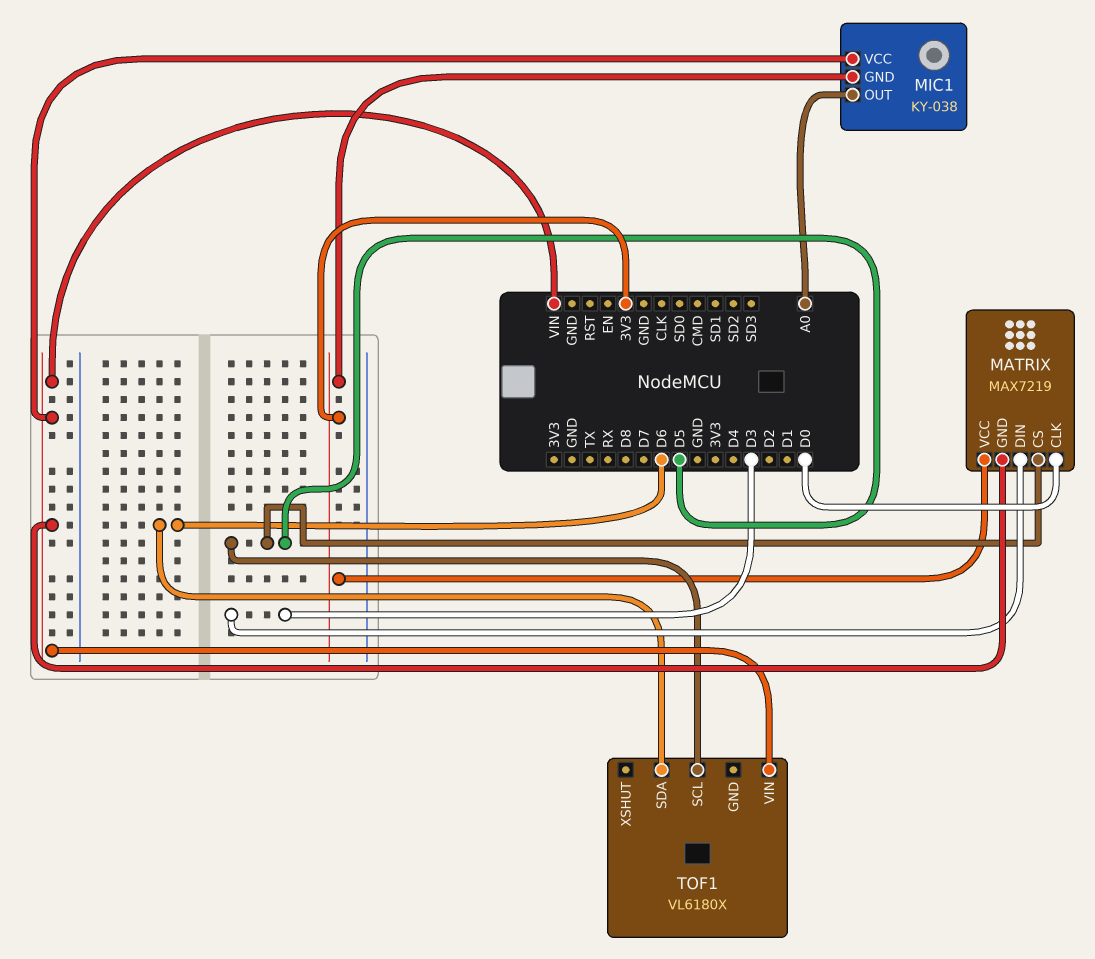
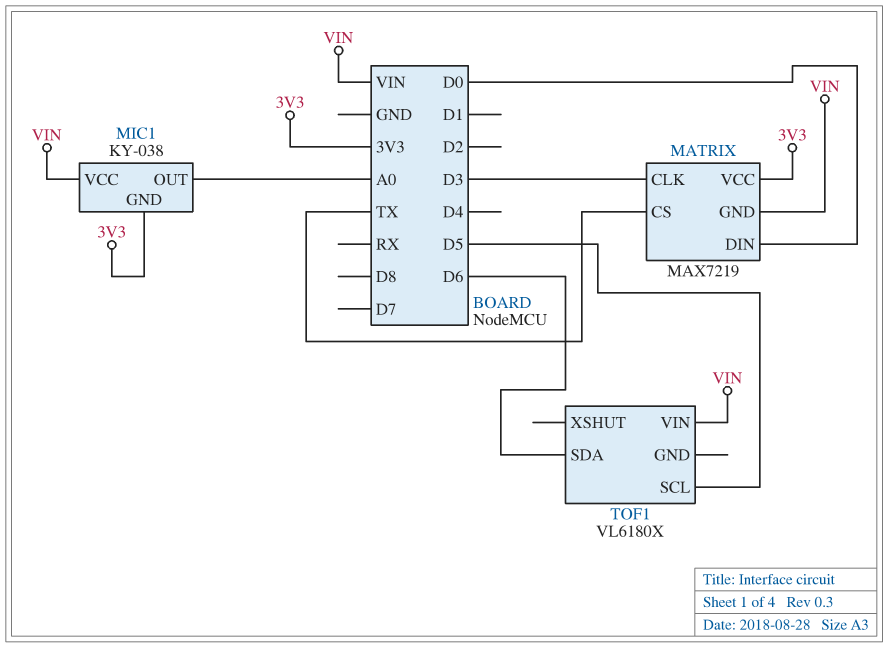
MATRIX pin CLK: D0 -> D3
MATRIX pin CS: D5 -> TX
MATRIX pin DIN: D3 -> D0

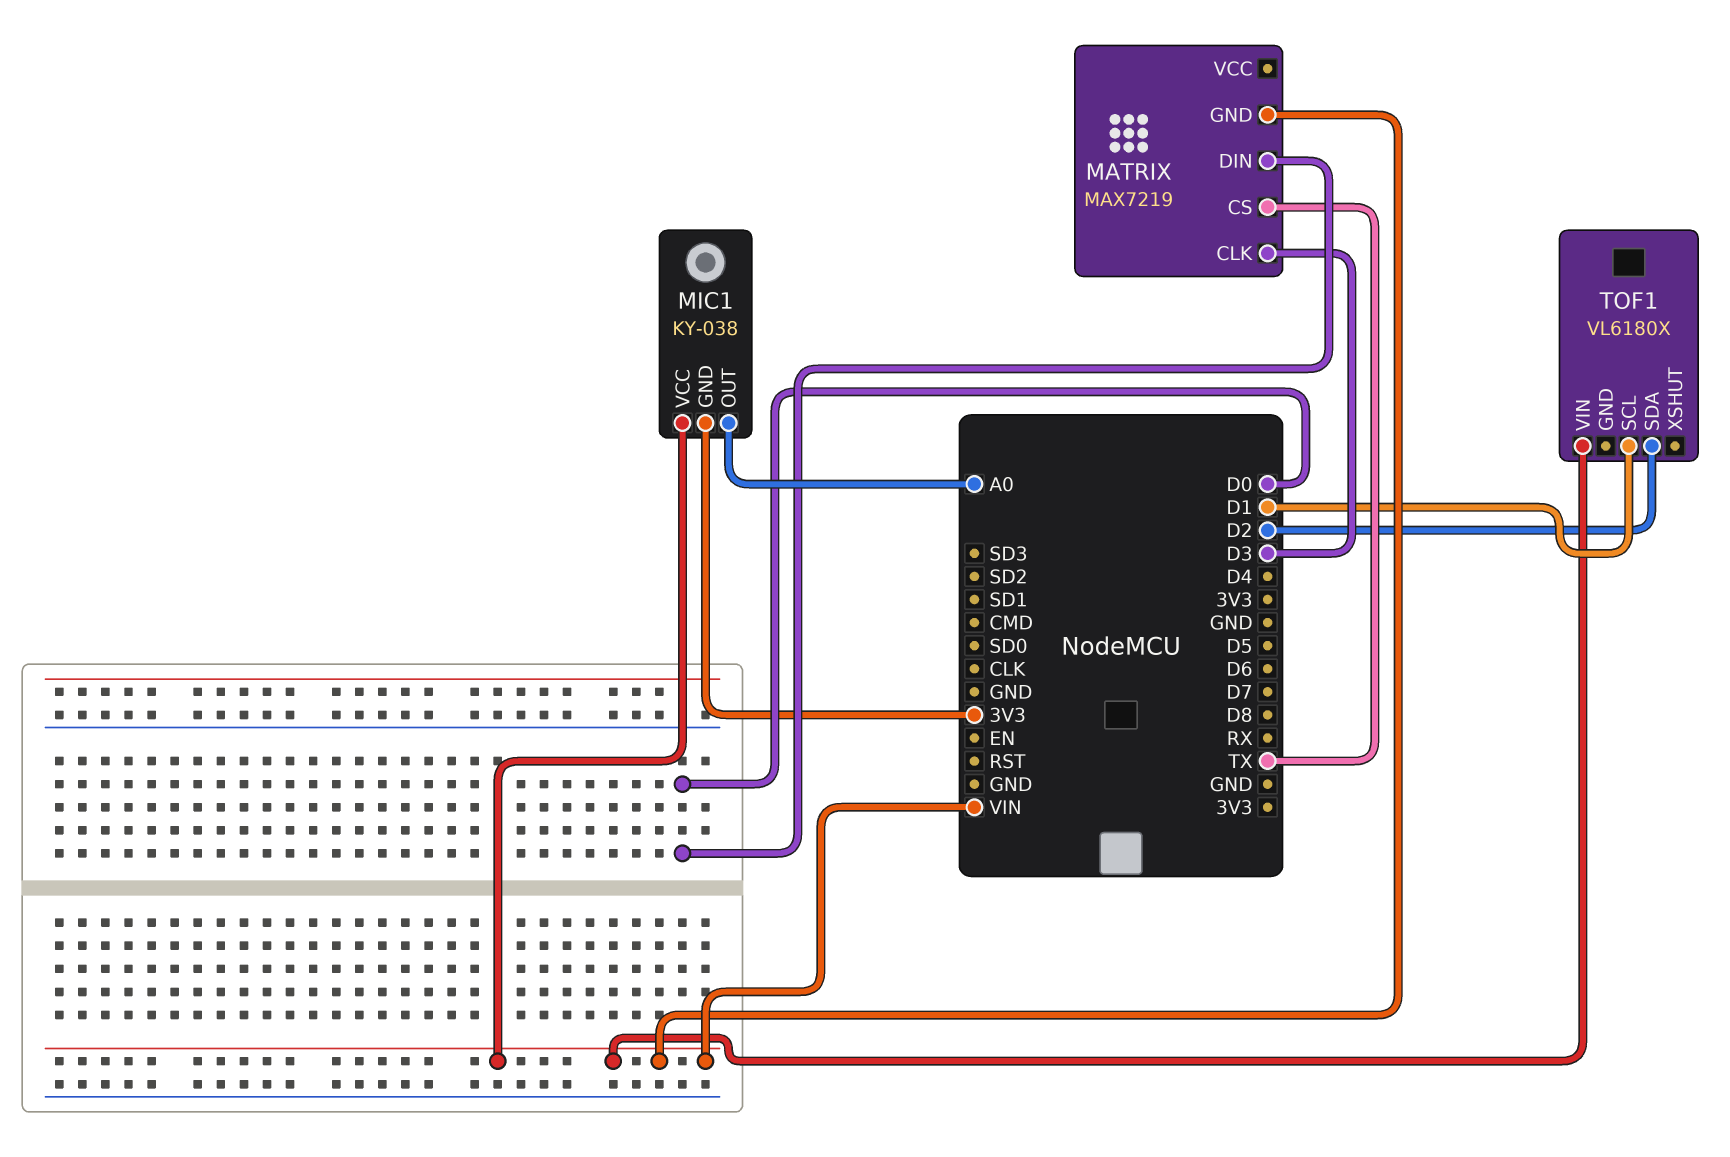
MATRIX pin VCC: 3V3 -> none
TOF1 pin SCL: D5 -> D1
TOF1 pin SDA: D6 -> D2

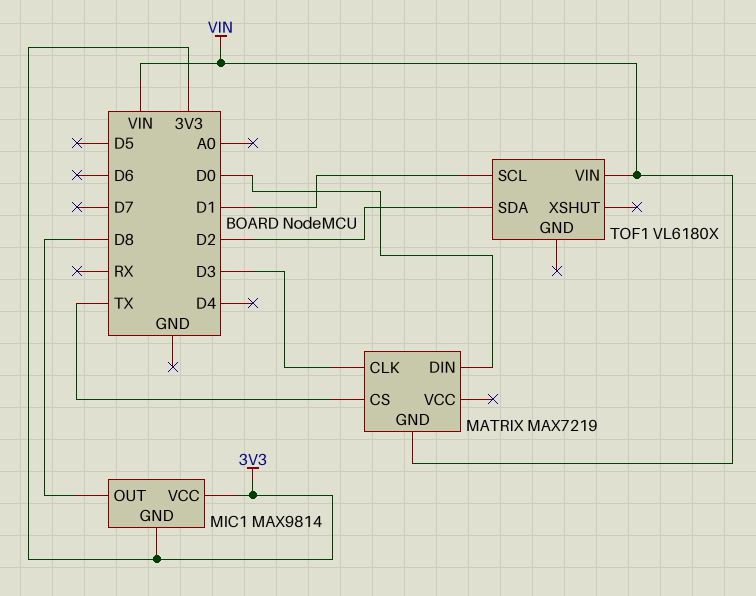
MIC1: KY-038 -> MAX9814
MIC1 pin OUT: A0 -> D8
MIC1 pin VCC: VIN -> 3V3

